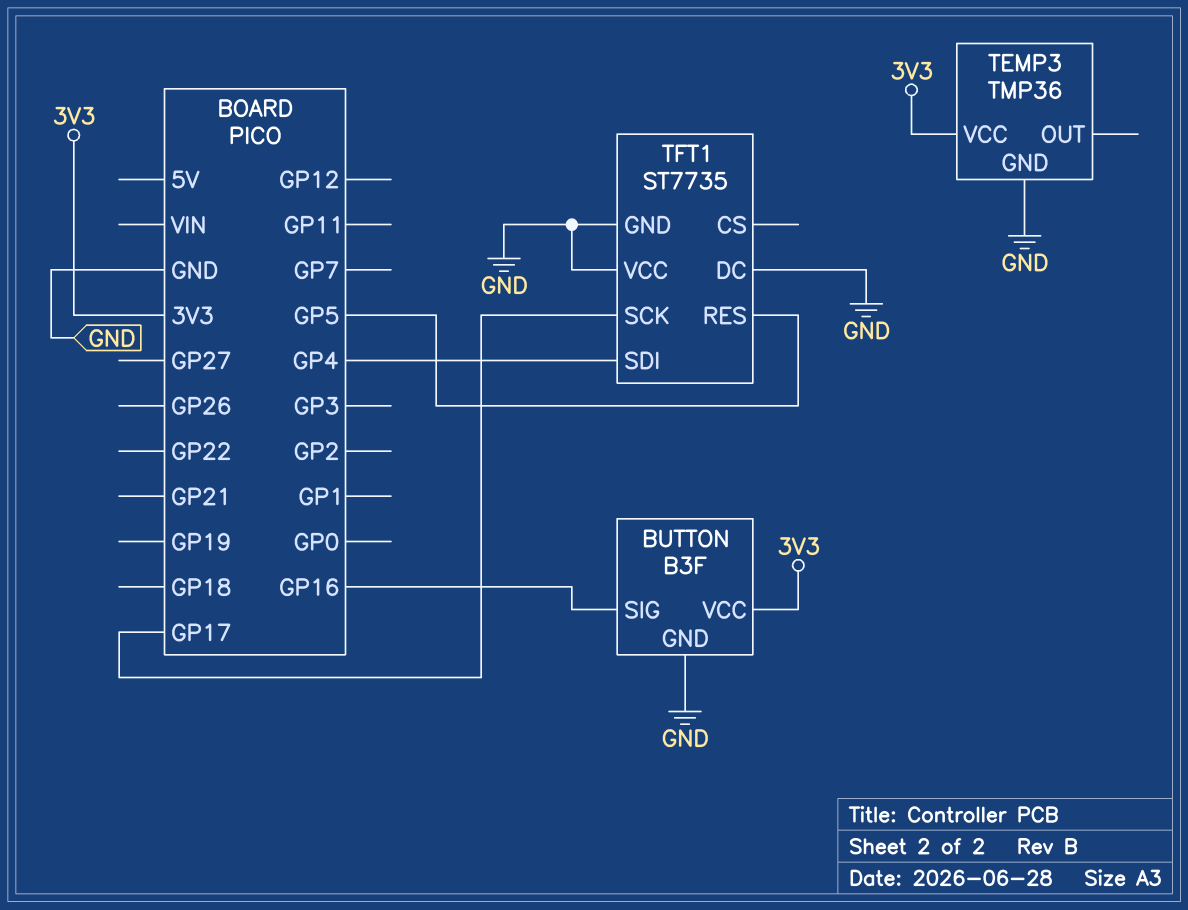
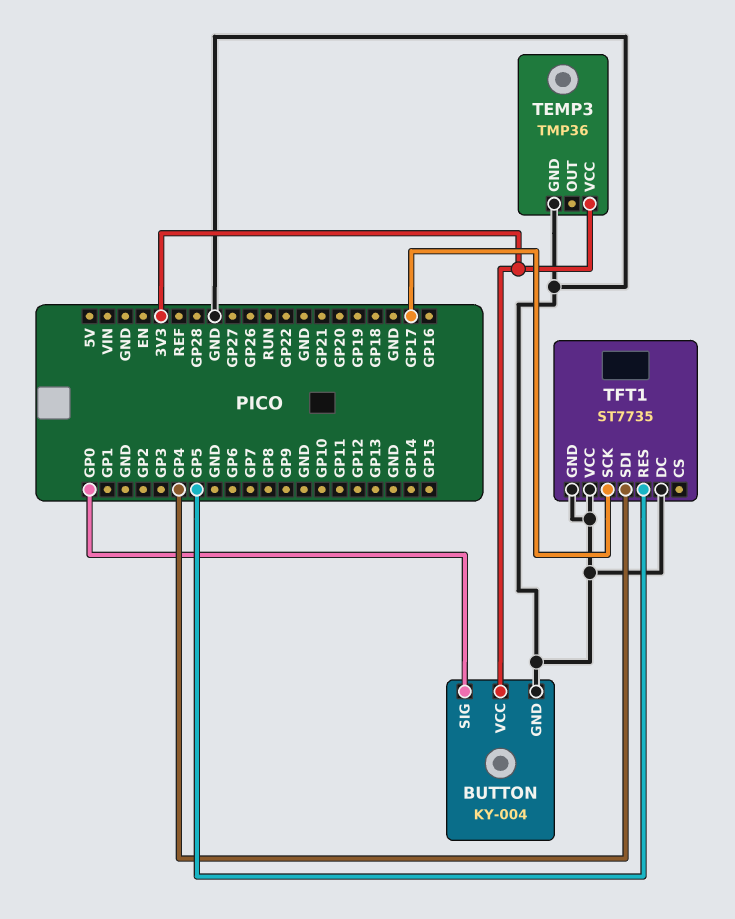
BUTTON: B3F -> KY-004
BUTTON pin SIG: GP16 -> GP0

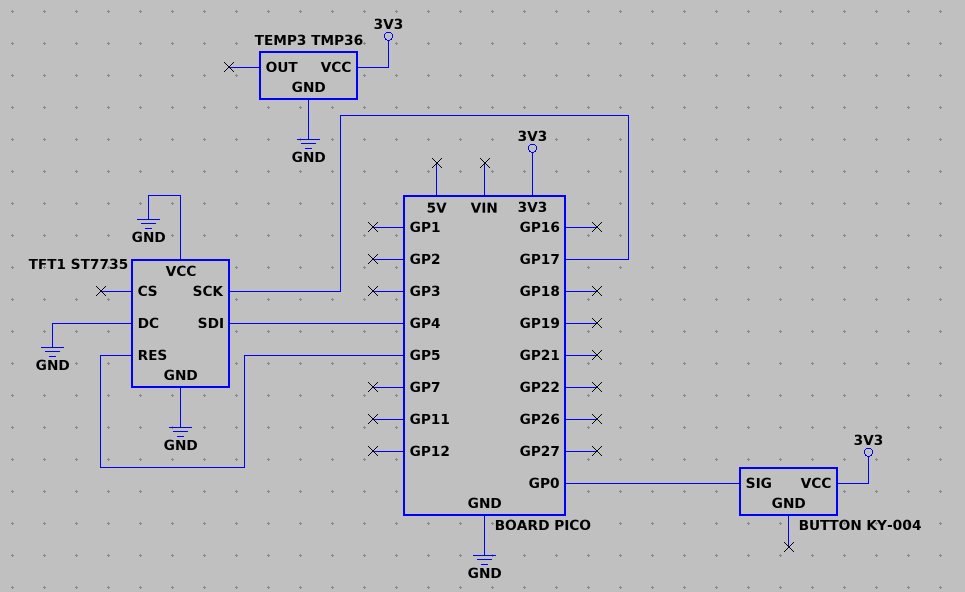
BUTTON pin GND: GND -> none

